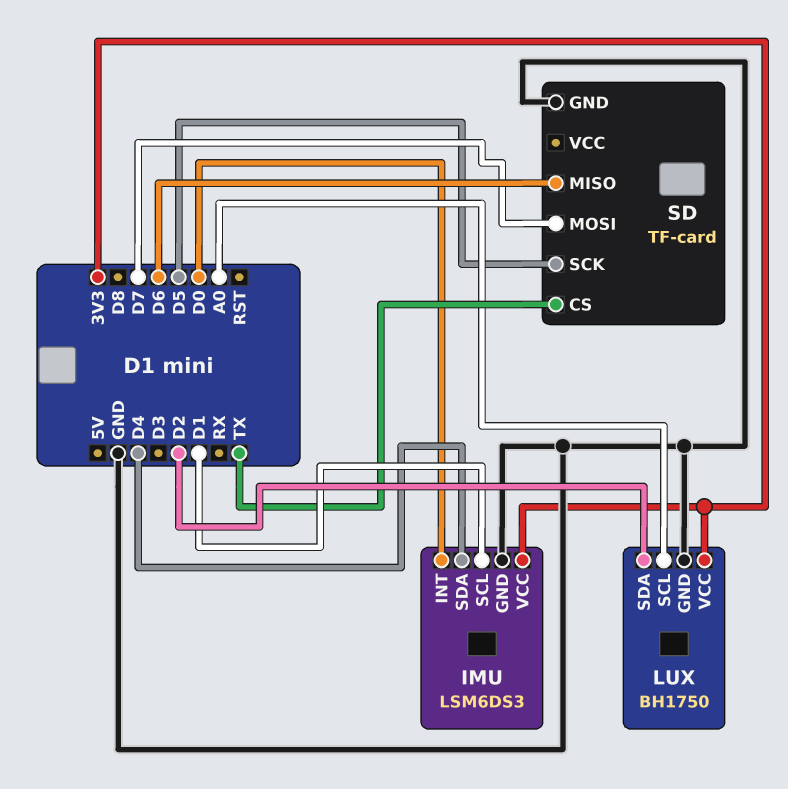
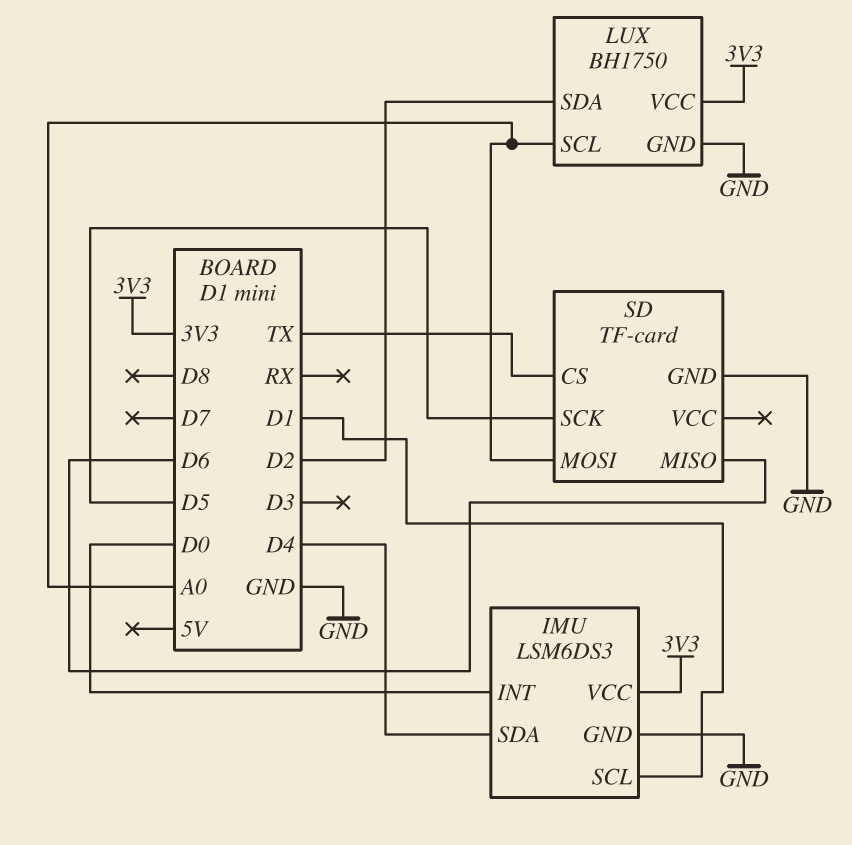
SD pin MOSI: D7 -> A0

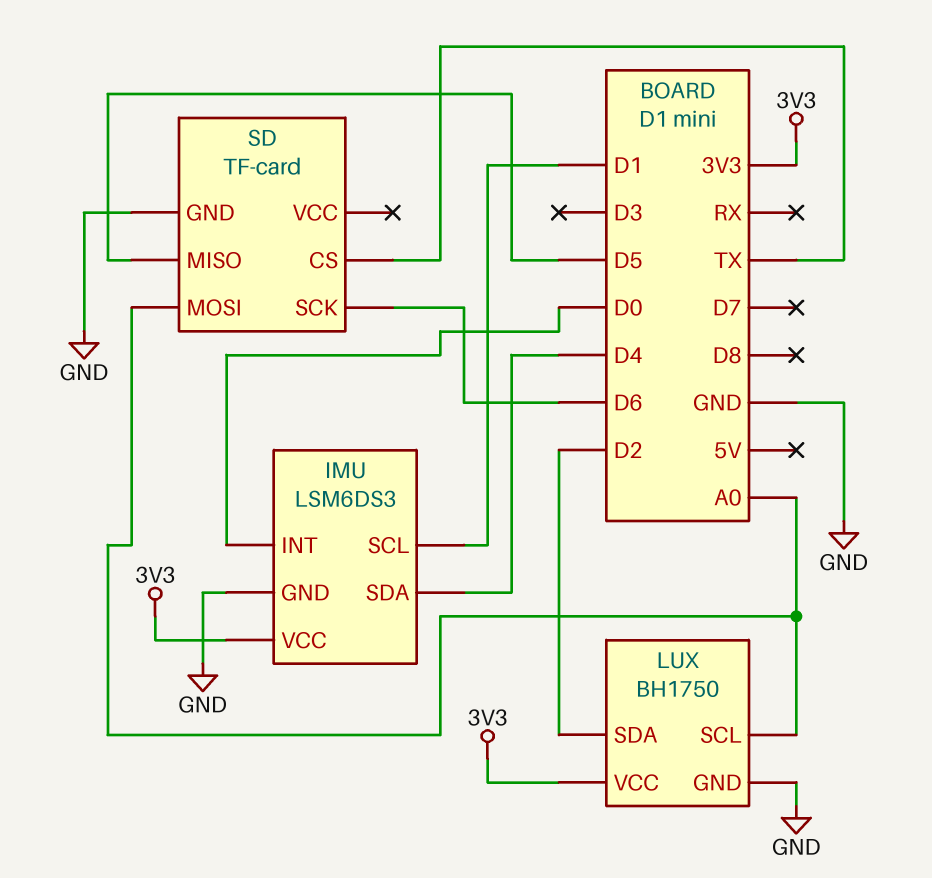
SD pin MISO: D6 -> D5
SD pin SCK: D5 -> D6

